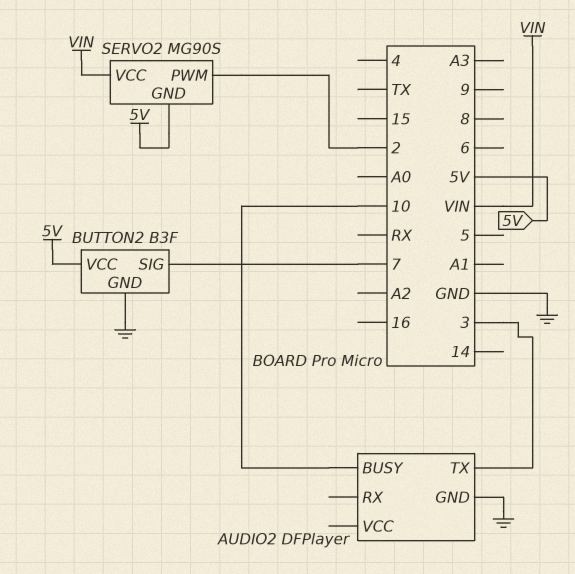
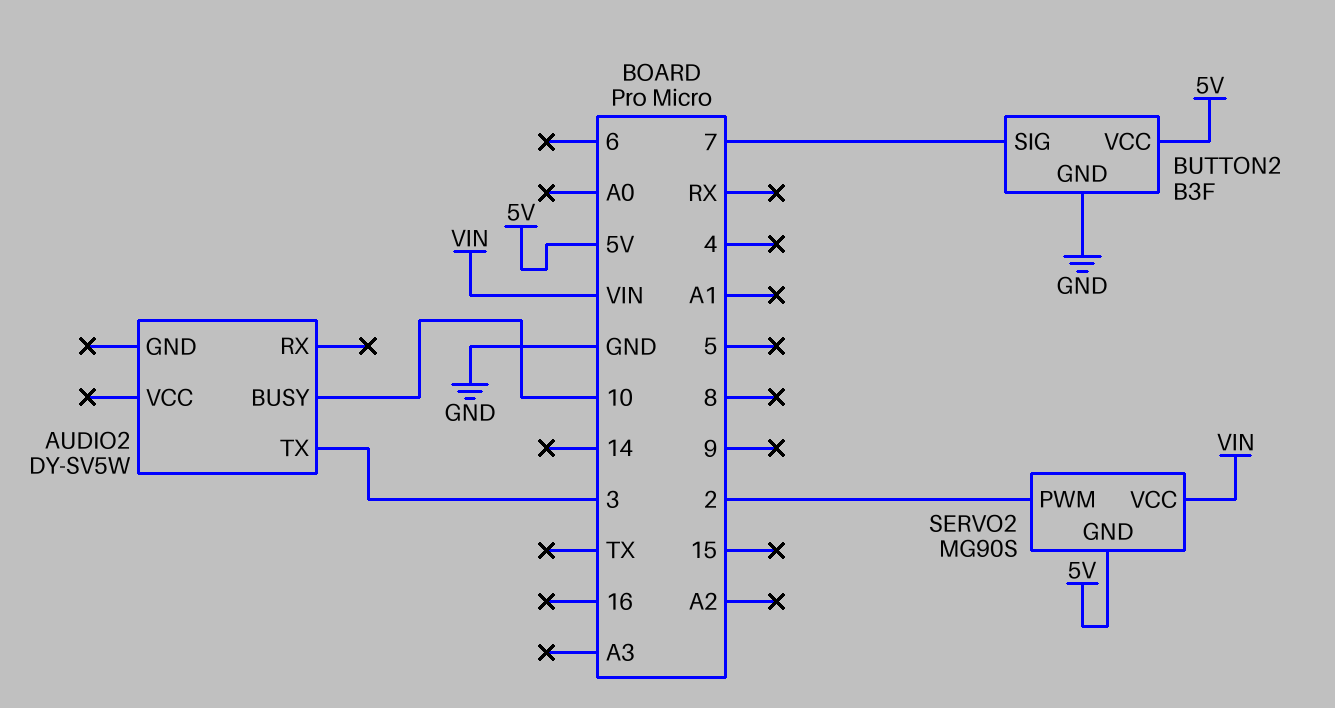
AUDIO2: DFPlayer -> DY-SV5W
AUDIO2 pin GND: GND -> none

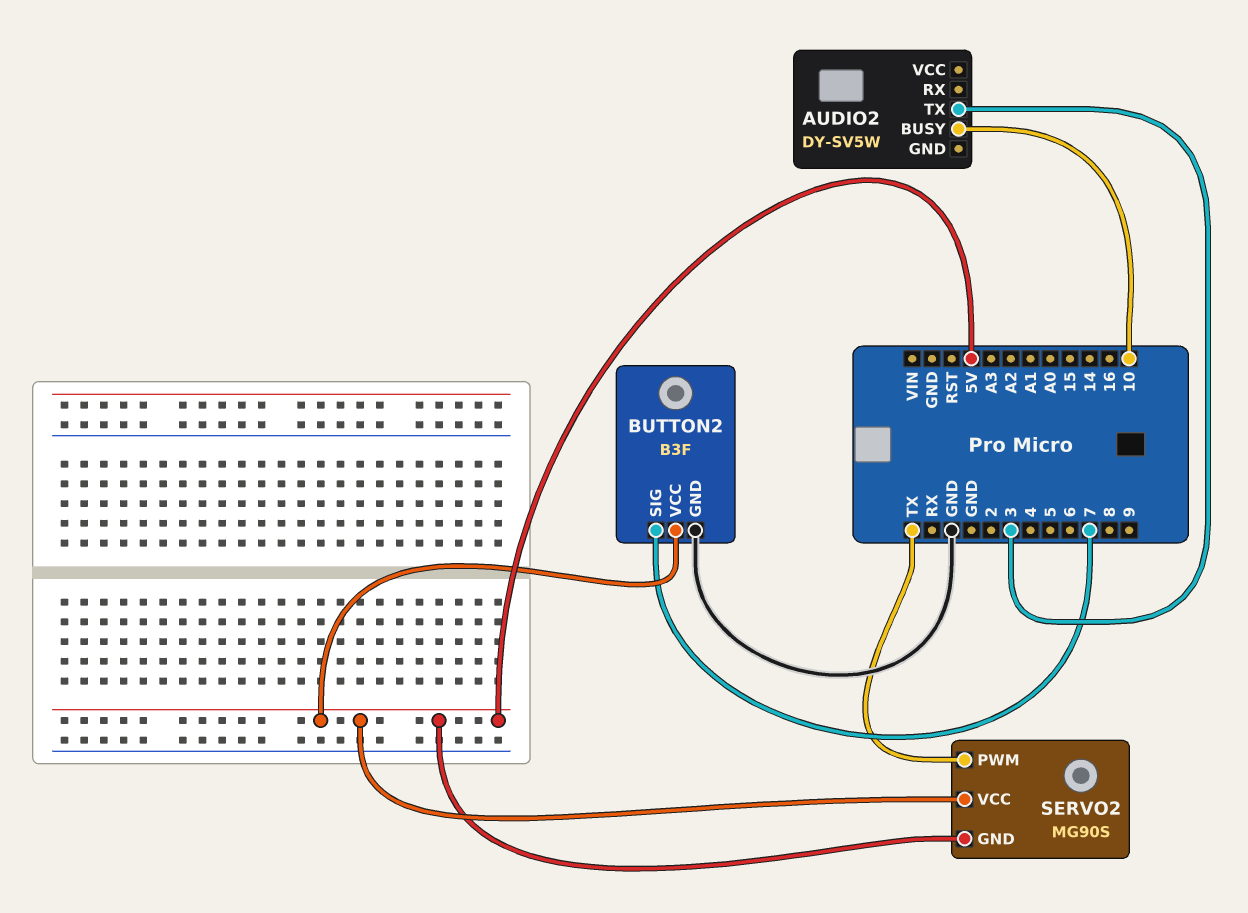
SERVO2 pin PWM: 2 -> TX
SERVO2 pin VCC: VIN -> 5V

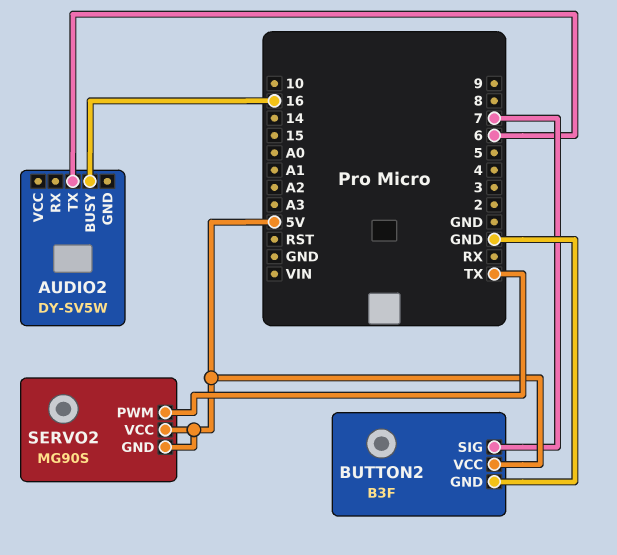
AUDIO2 pin BUSY: 10 -> 16
AUDIO2 pin TX: 3 -> 6

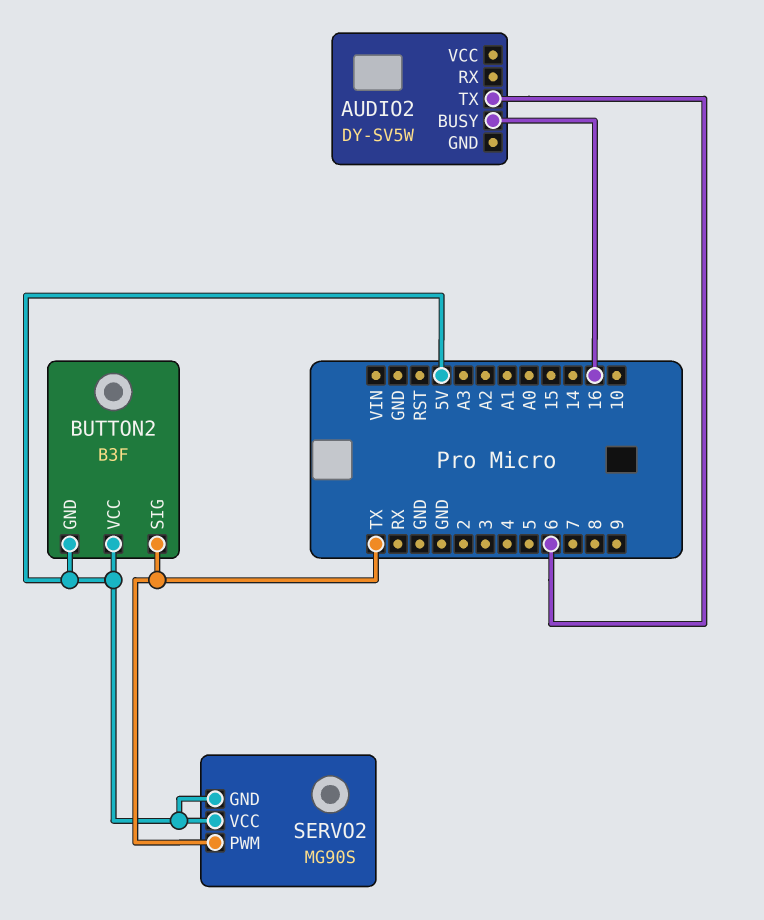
BUTTON2 pin GND: GND -> 5V
BUTTON2 pin SIG: 7 -> TX

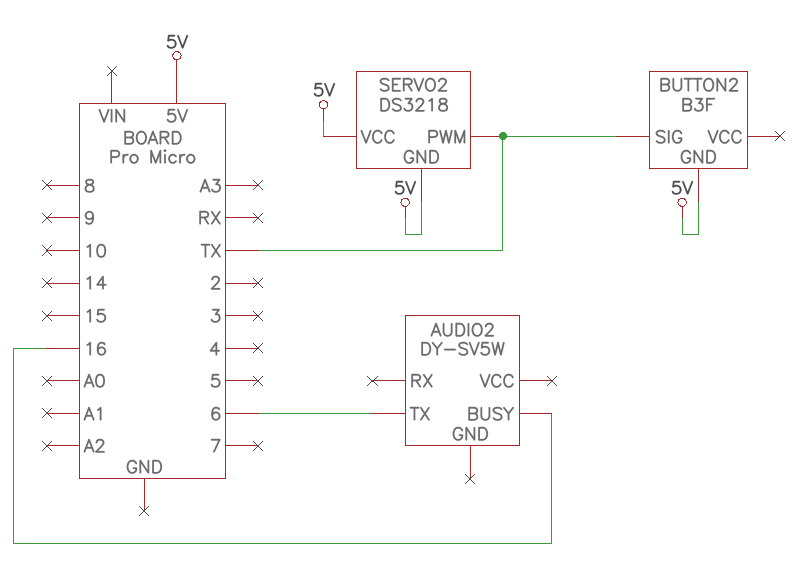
BUTTON2 pin VCC: 5V -> none
SERVO2: MG90S -> DS3218

